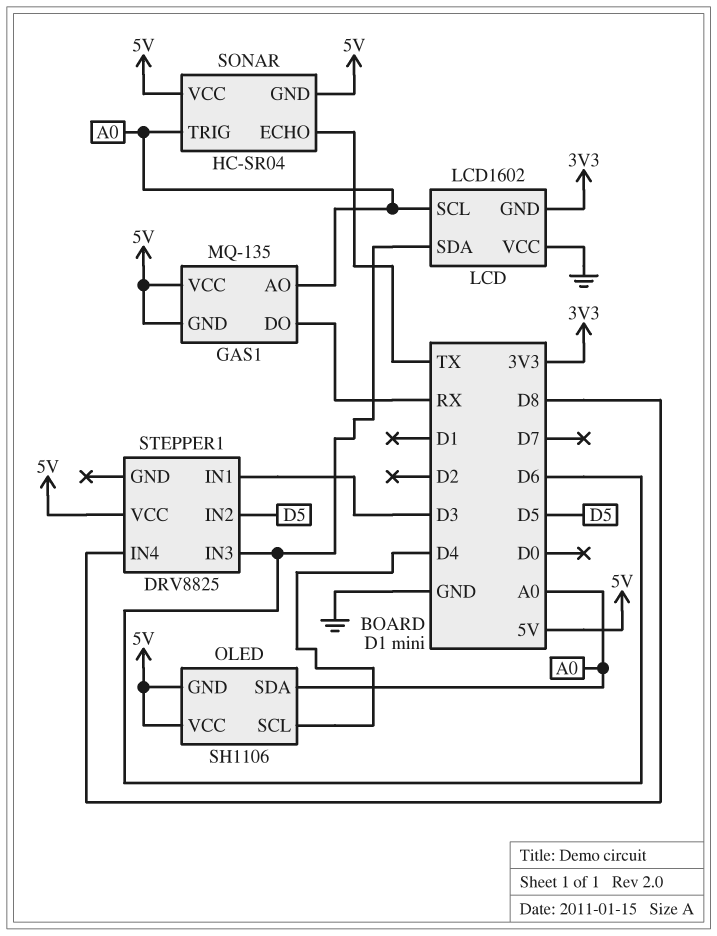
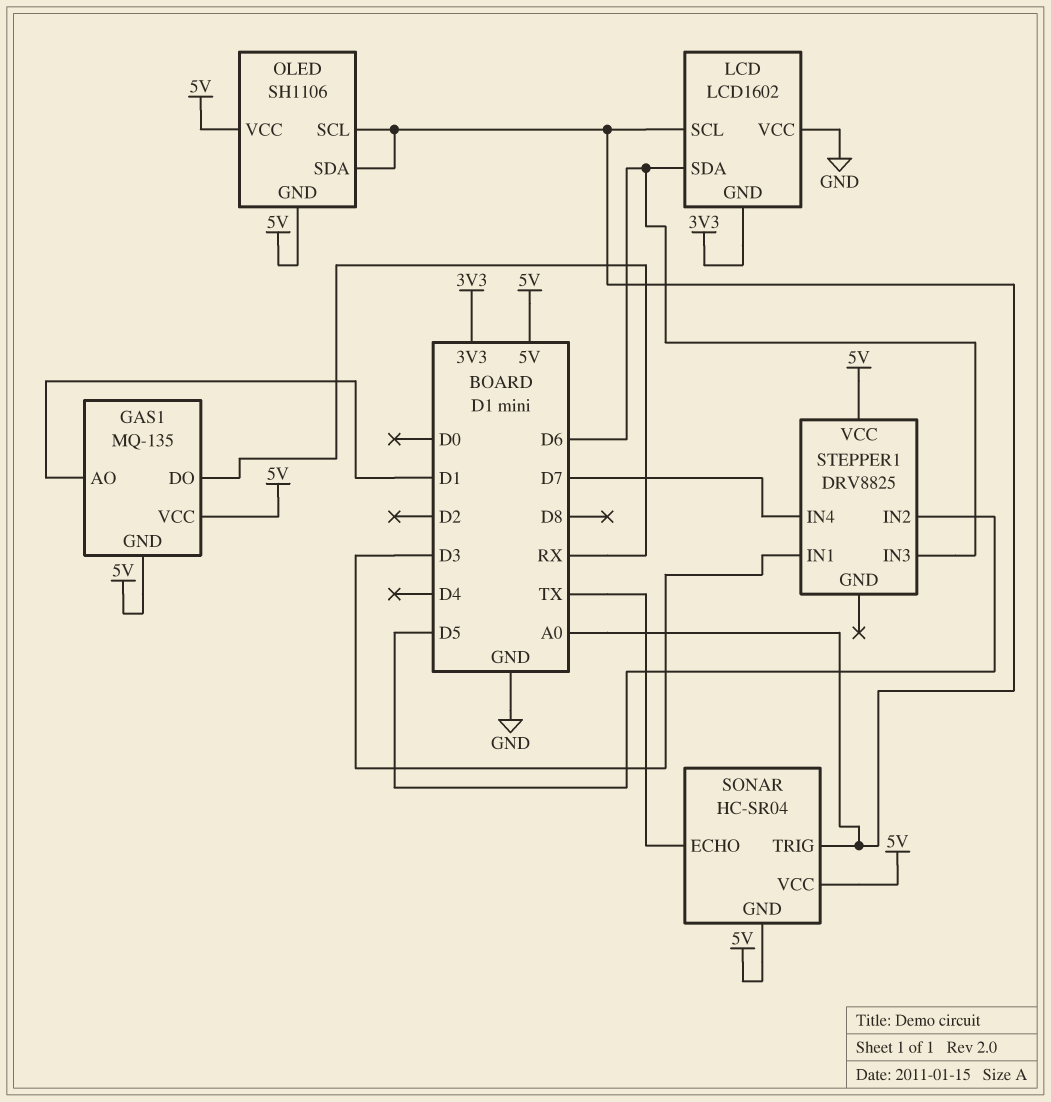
GAS1 pin AO: A0 -> D1
OLED pin SCL: D4 -> A0
STEPPER1 pin IN4: D8 -> D7

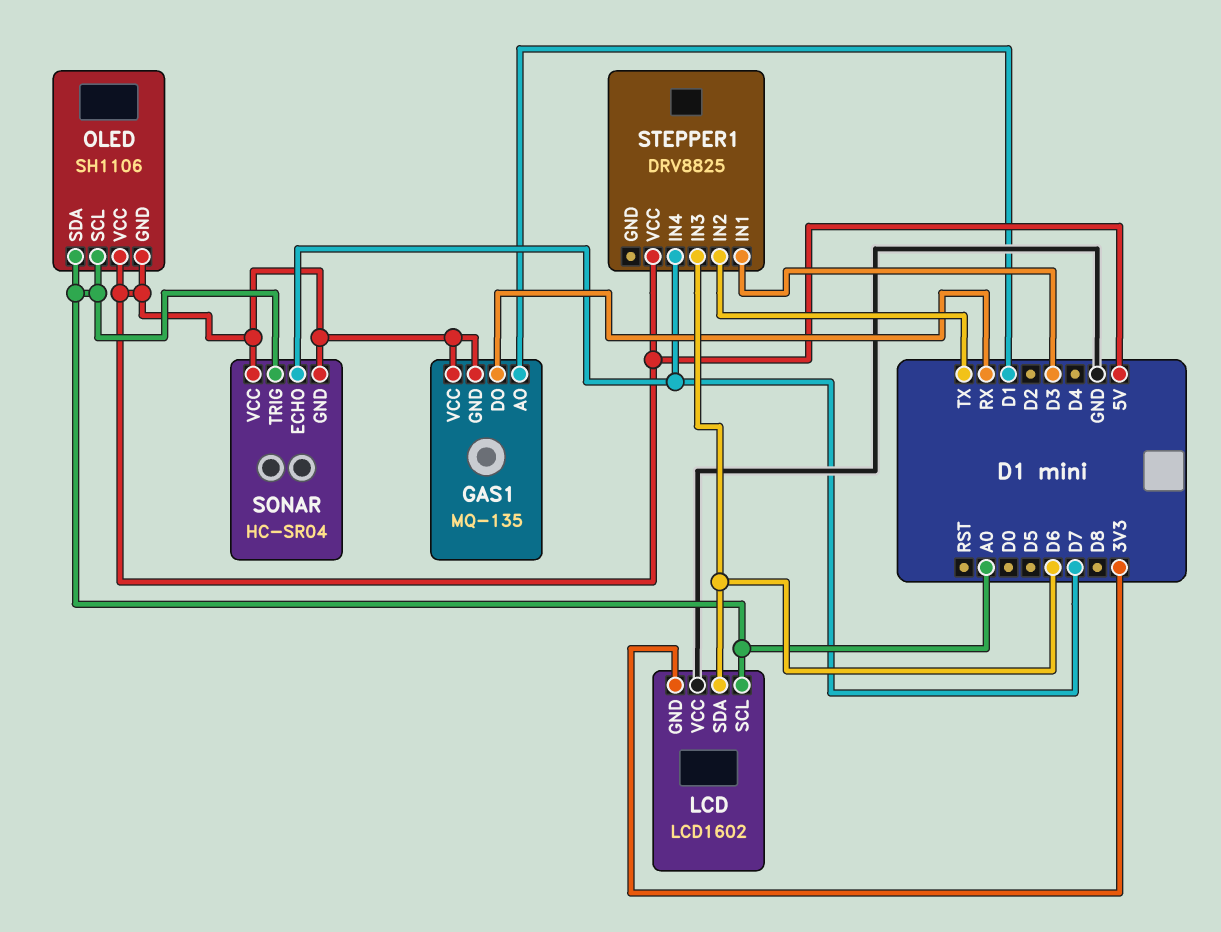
SONAR pin ECHO: TX -> D7
STEPPER1 pin IN2: D5 -> TX

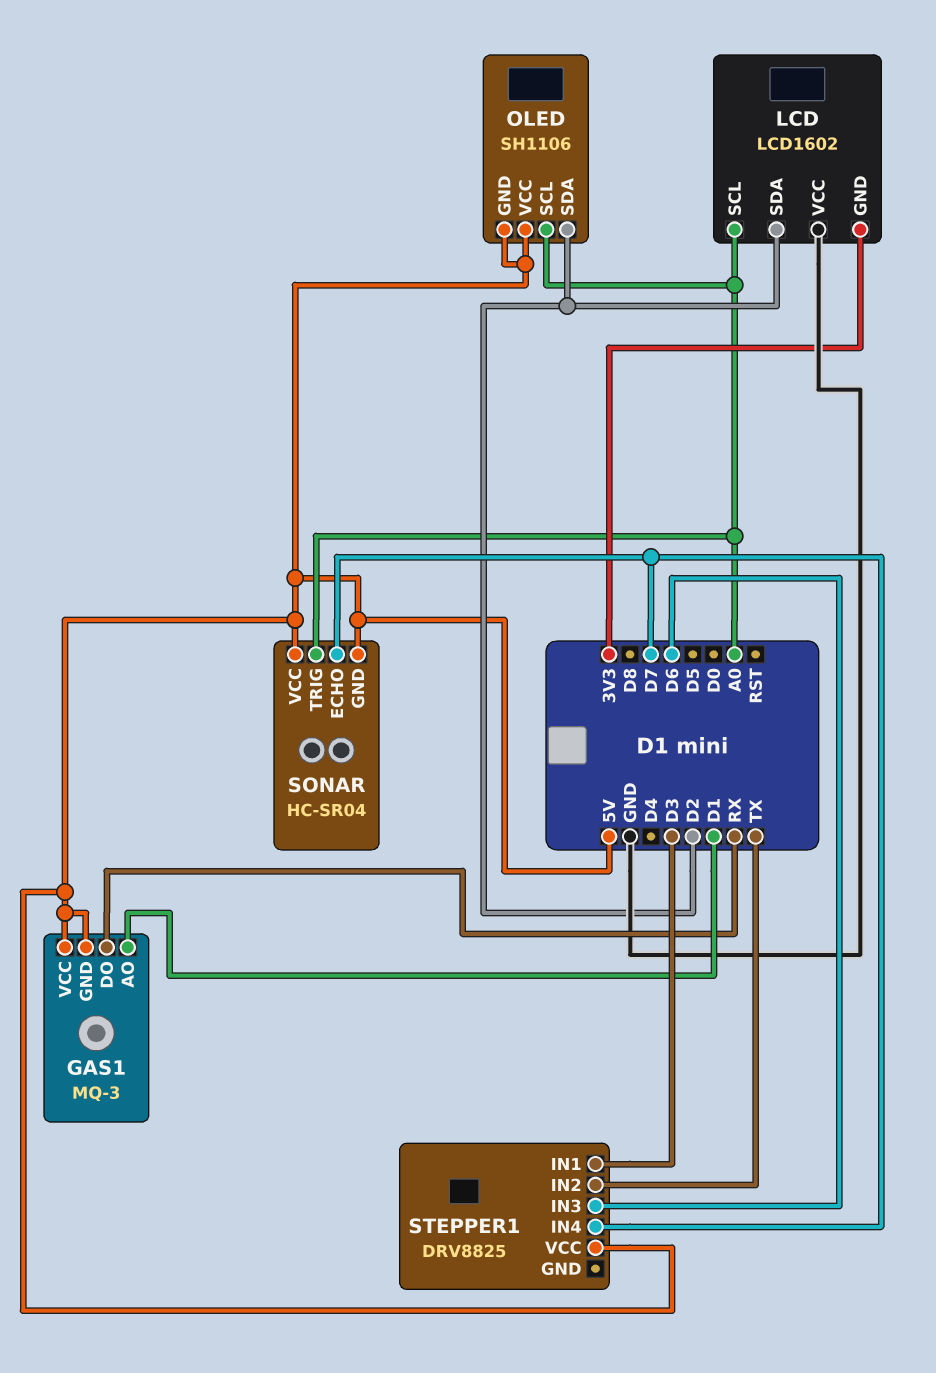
GAS1: MQ-135 -> MQ-3
LCD pin SDA: D6 -> D2
OLED pin SDA: A0 -> D2

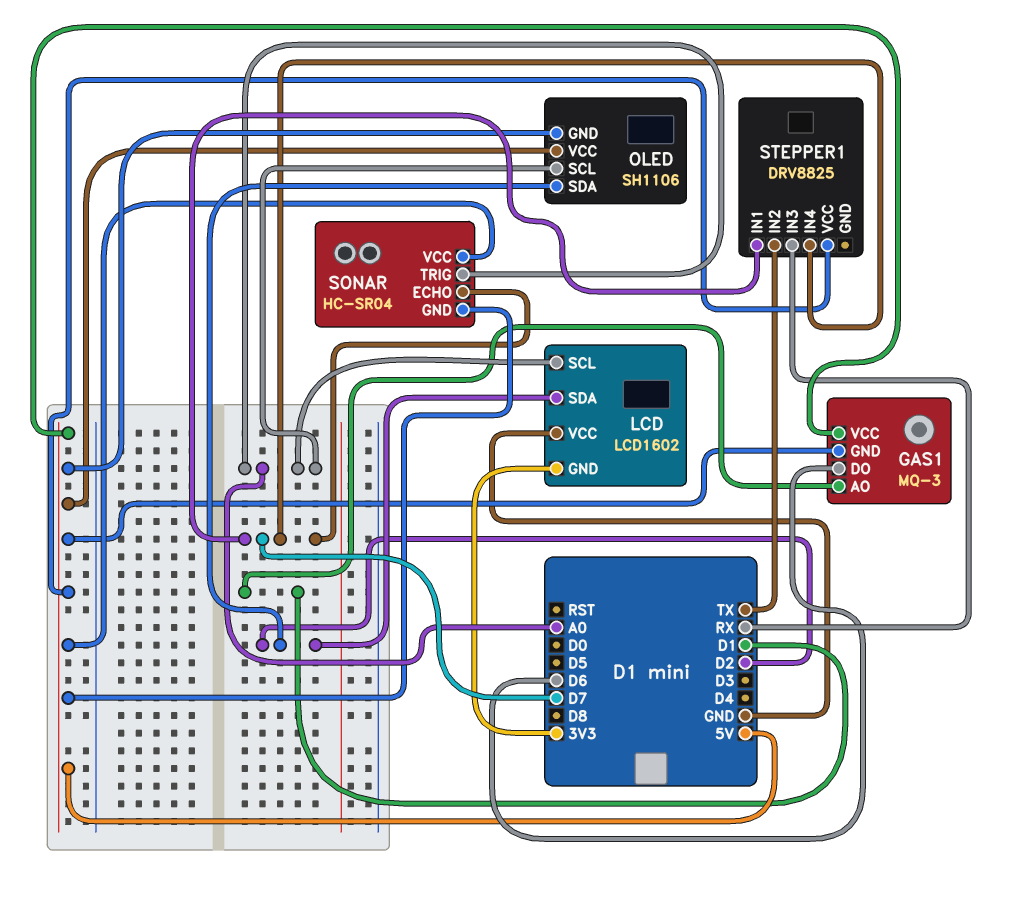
GAS1 pin DO: RX -> D6
STEPPER1 pin IN1: D3 -> D7
STEPPER1 pin IN3: D6 -> RX

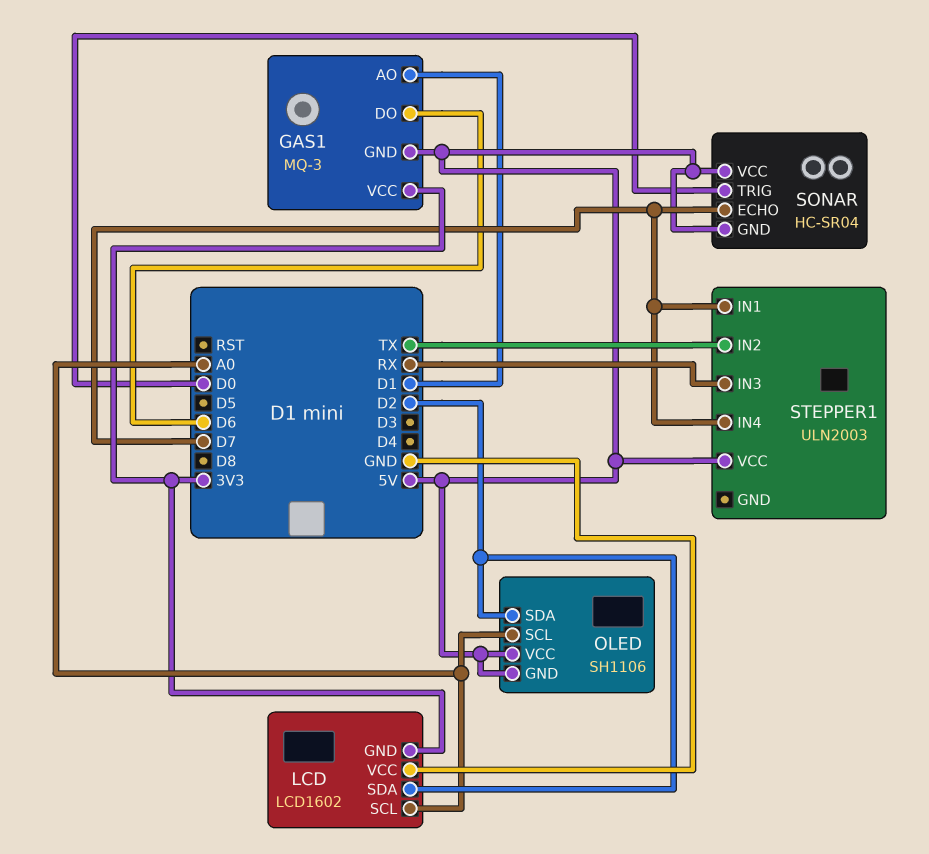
GAS1 pin VCC: 5V -> 3V3
SONAR pin TRIG: A0 -> D0
STEPPER1: DRV8825 -> ULN2003

